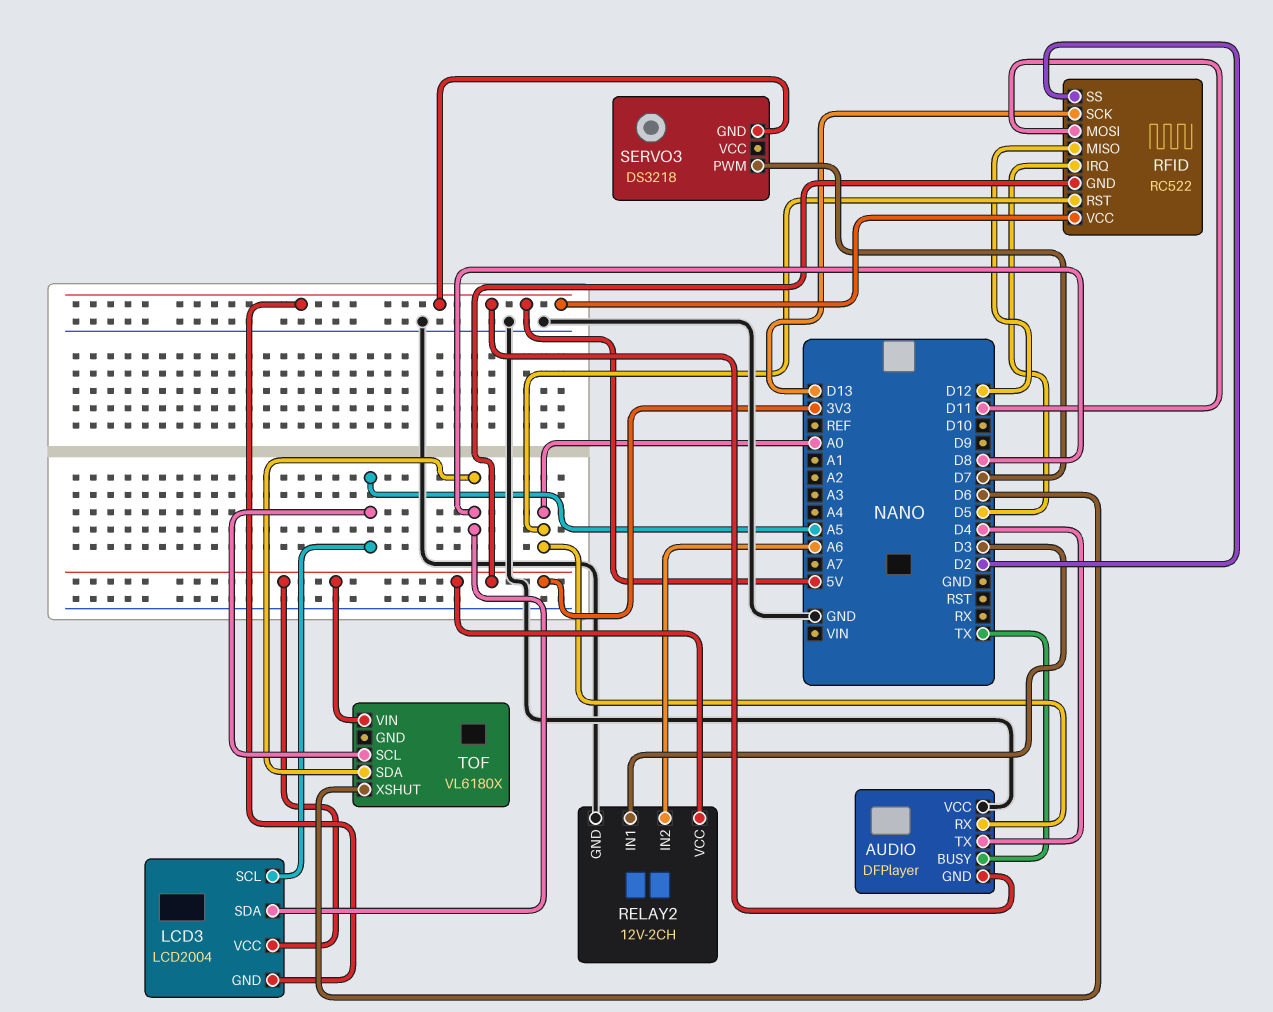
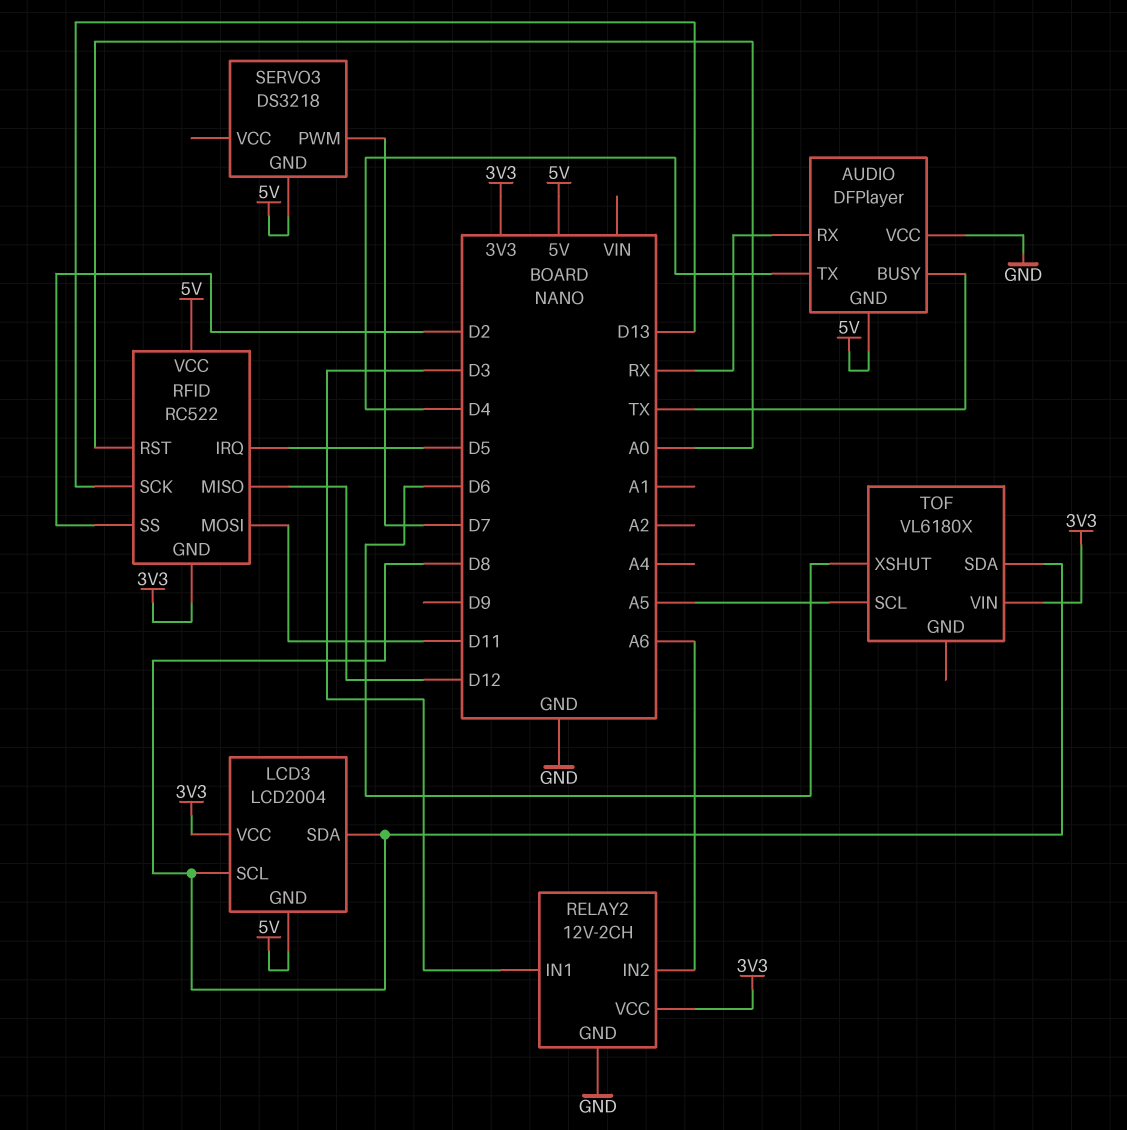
AUDIO pin RX: A0 -> RX
LCD3 pin SCL: A5 -> D8

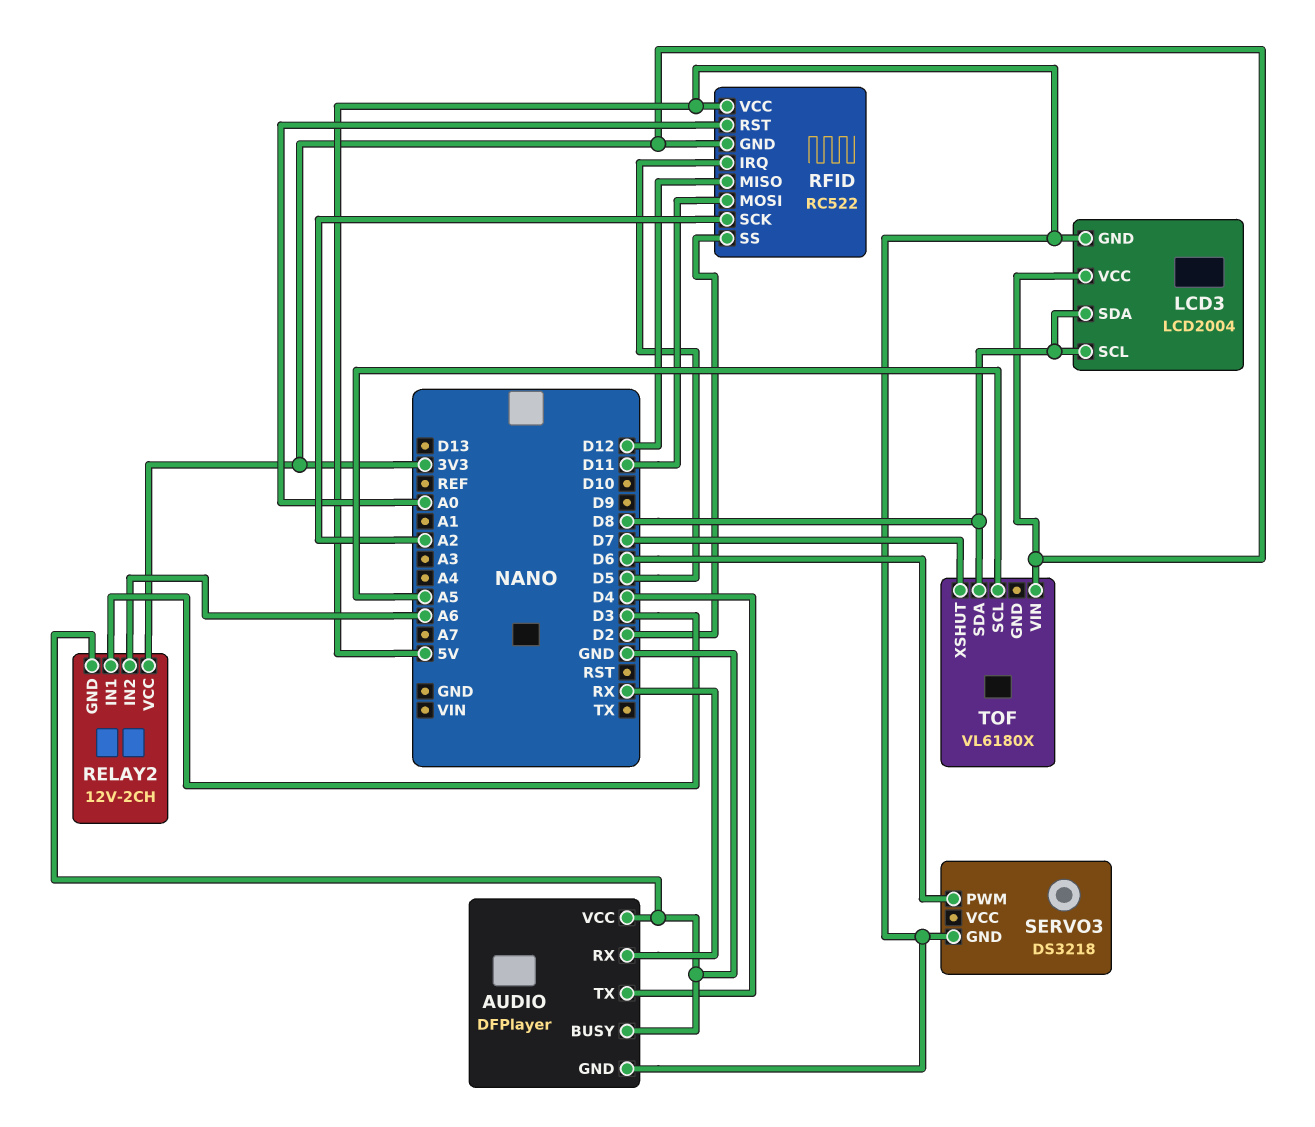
AUDIO pin BUSY: TX -> GND
RFID pin SCK: D13 -> A2
SERVO3 pin PWM: D7 -> D6
TOF pin XSHUT: D6 -> D7

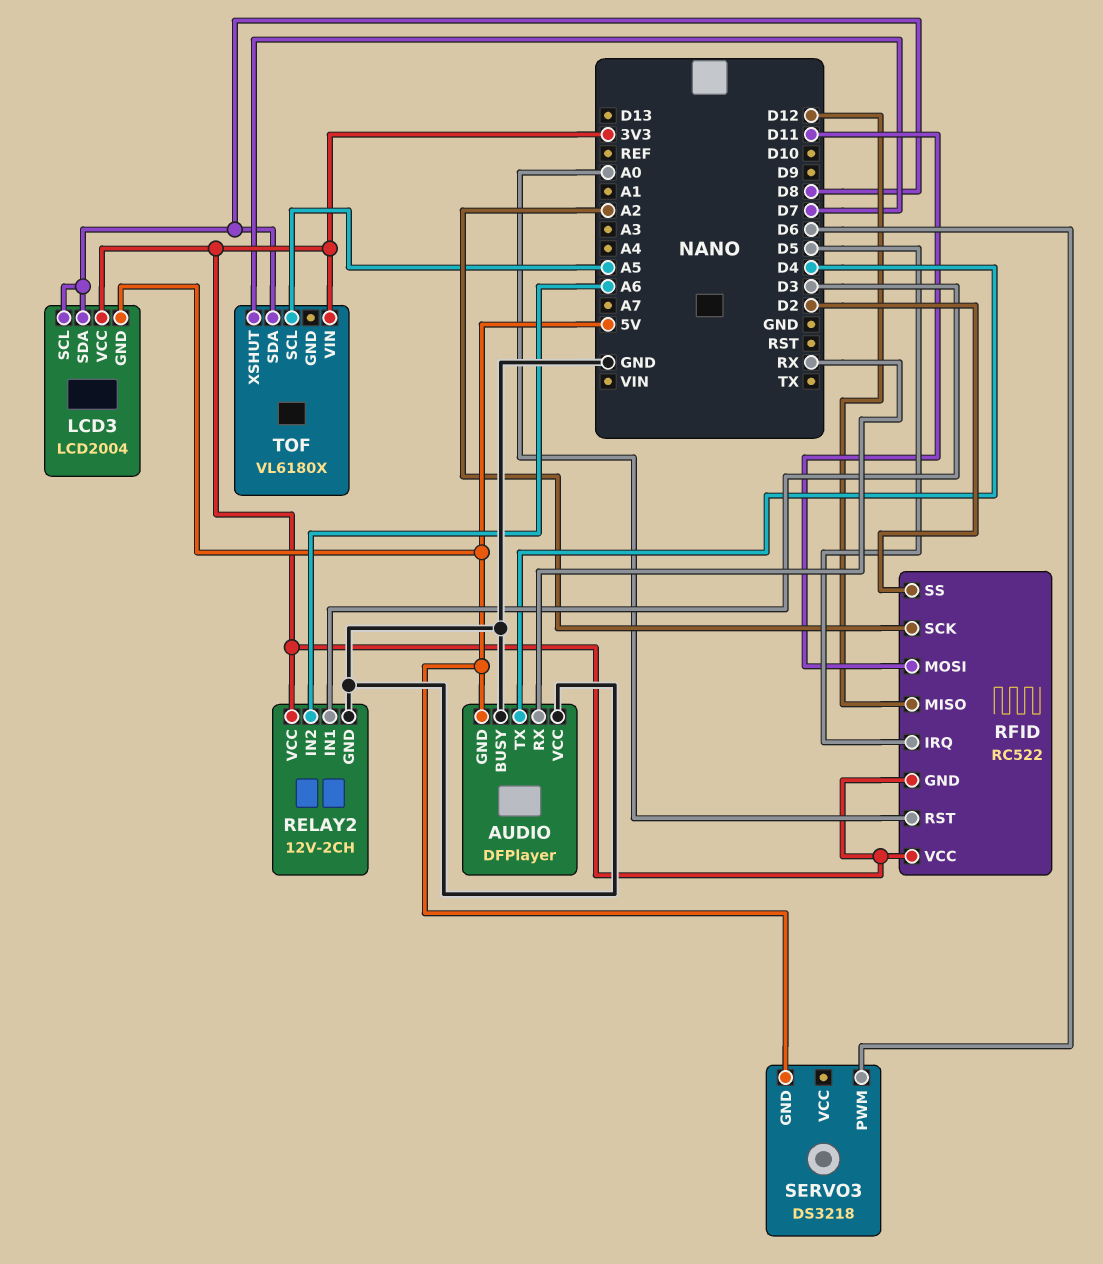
RFID pin VCC: 5V -> 3V3

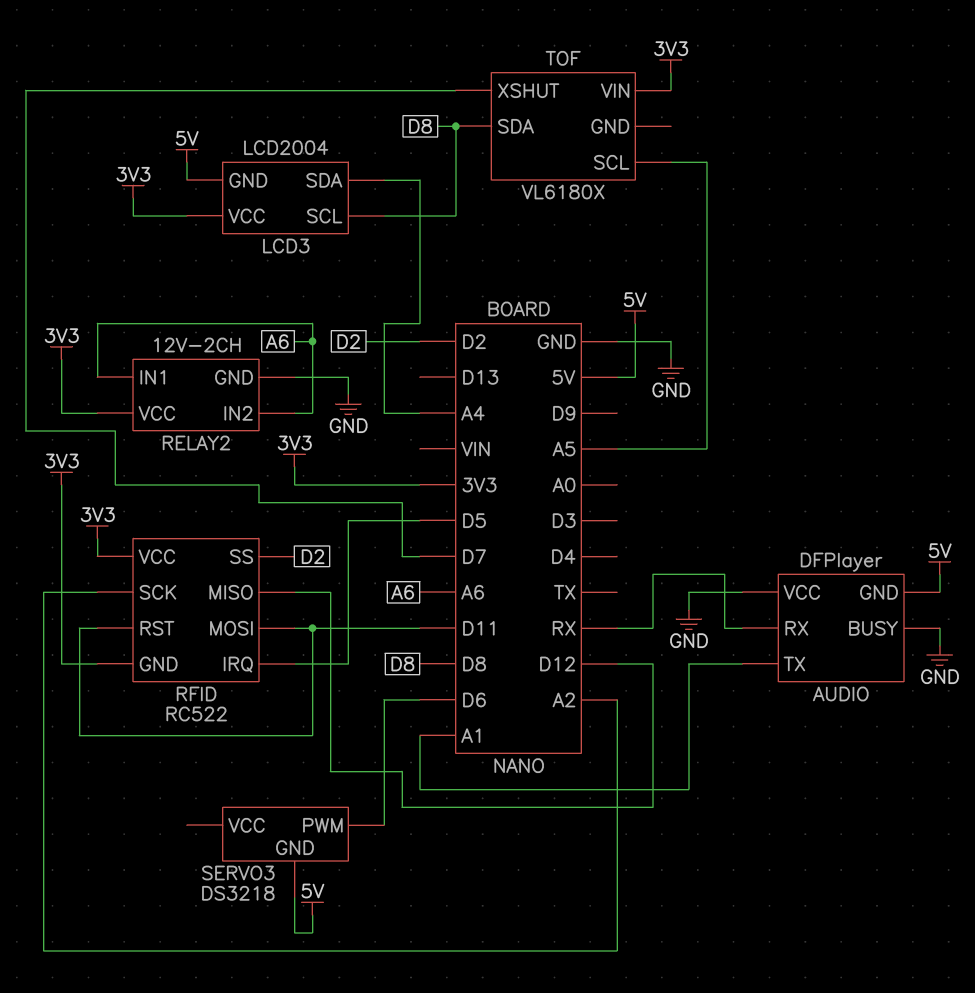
AUDIO pin TX: D4 -> A1
LCD3 pin SDA: D8 -> A4
RELAY2 pin IN1: D3 -> A6
RFID pin RST: A0 -> D11

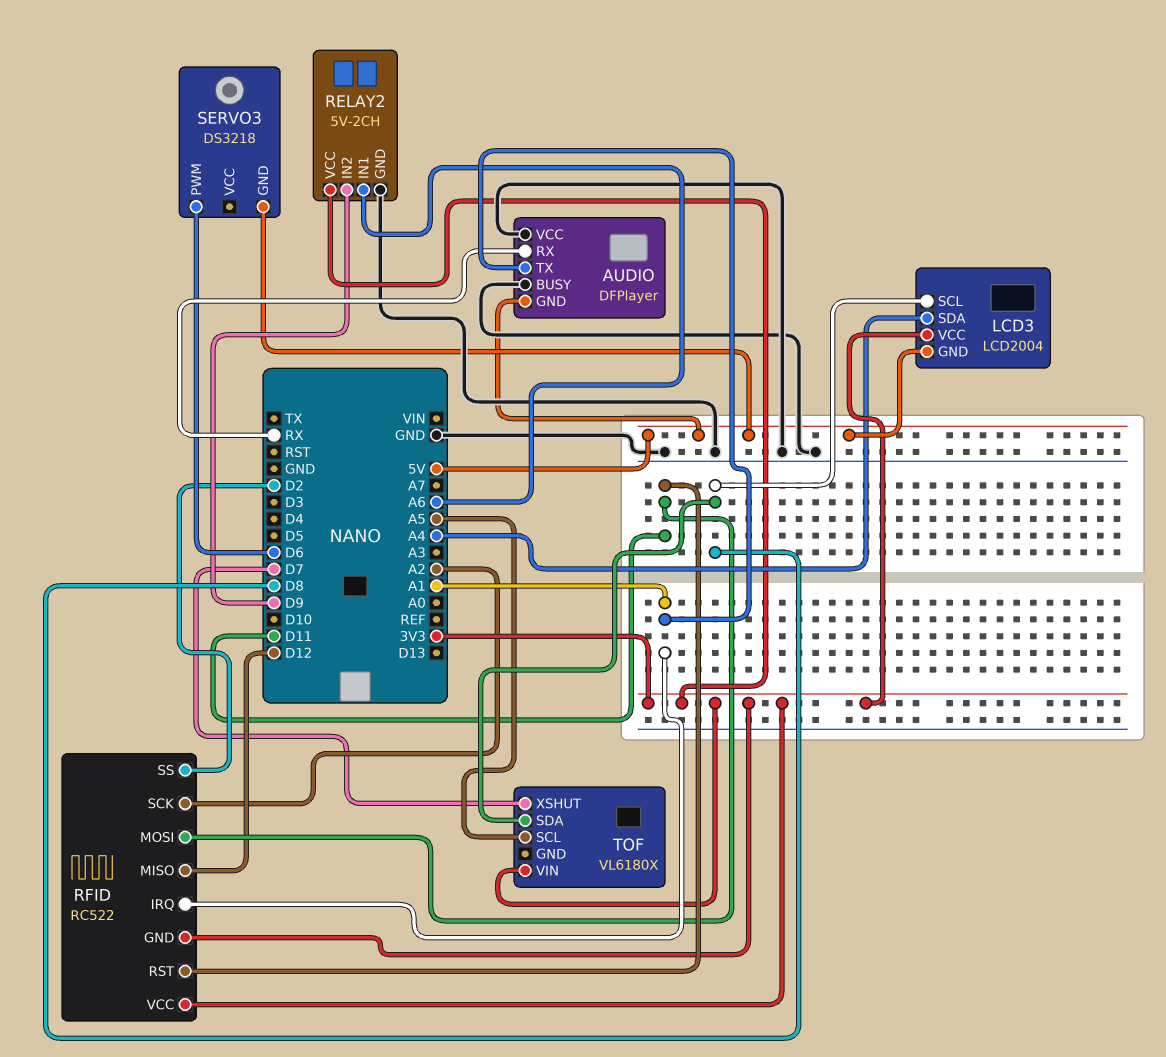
RELAY2: 12V-2CH -> 5V-2CH
RELAY2 pin IN2: A6 -> D9
RFID pin IRQ: D5 -> A1

